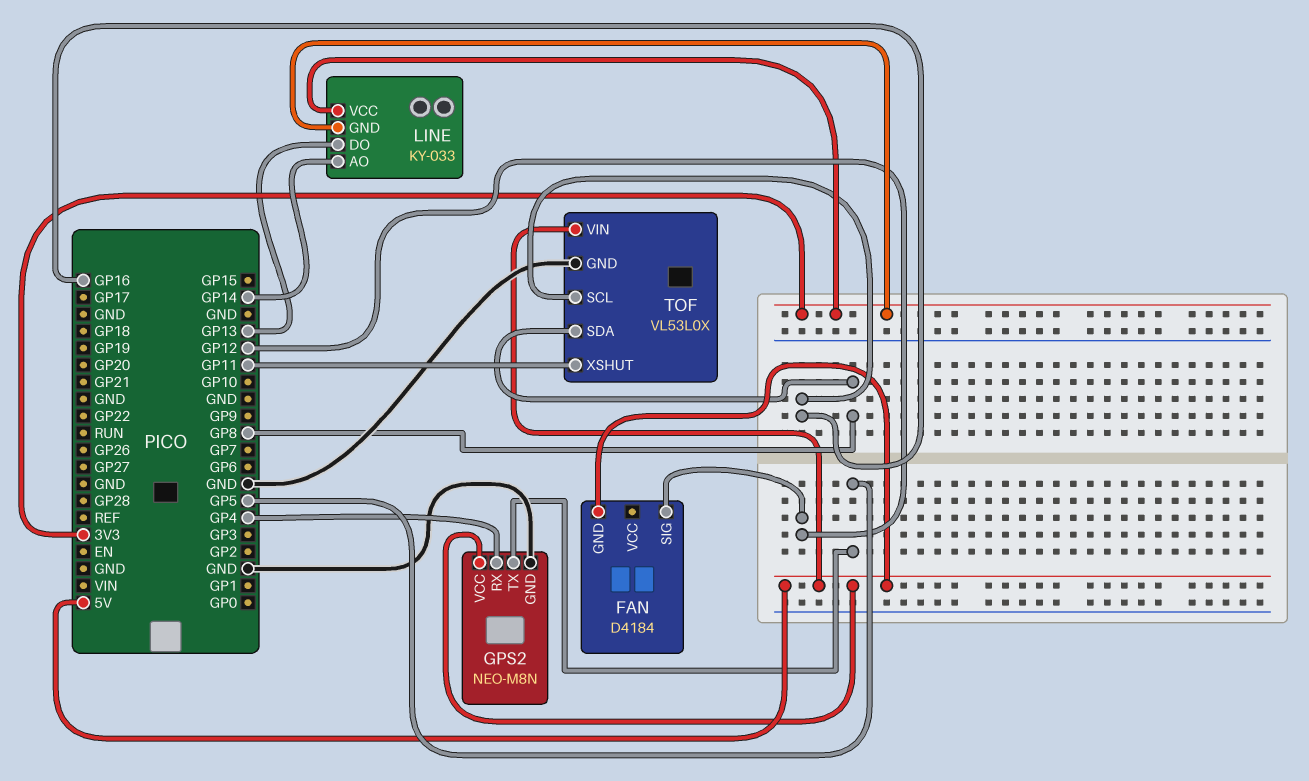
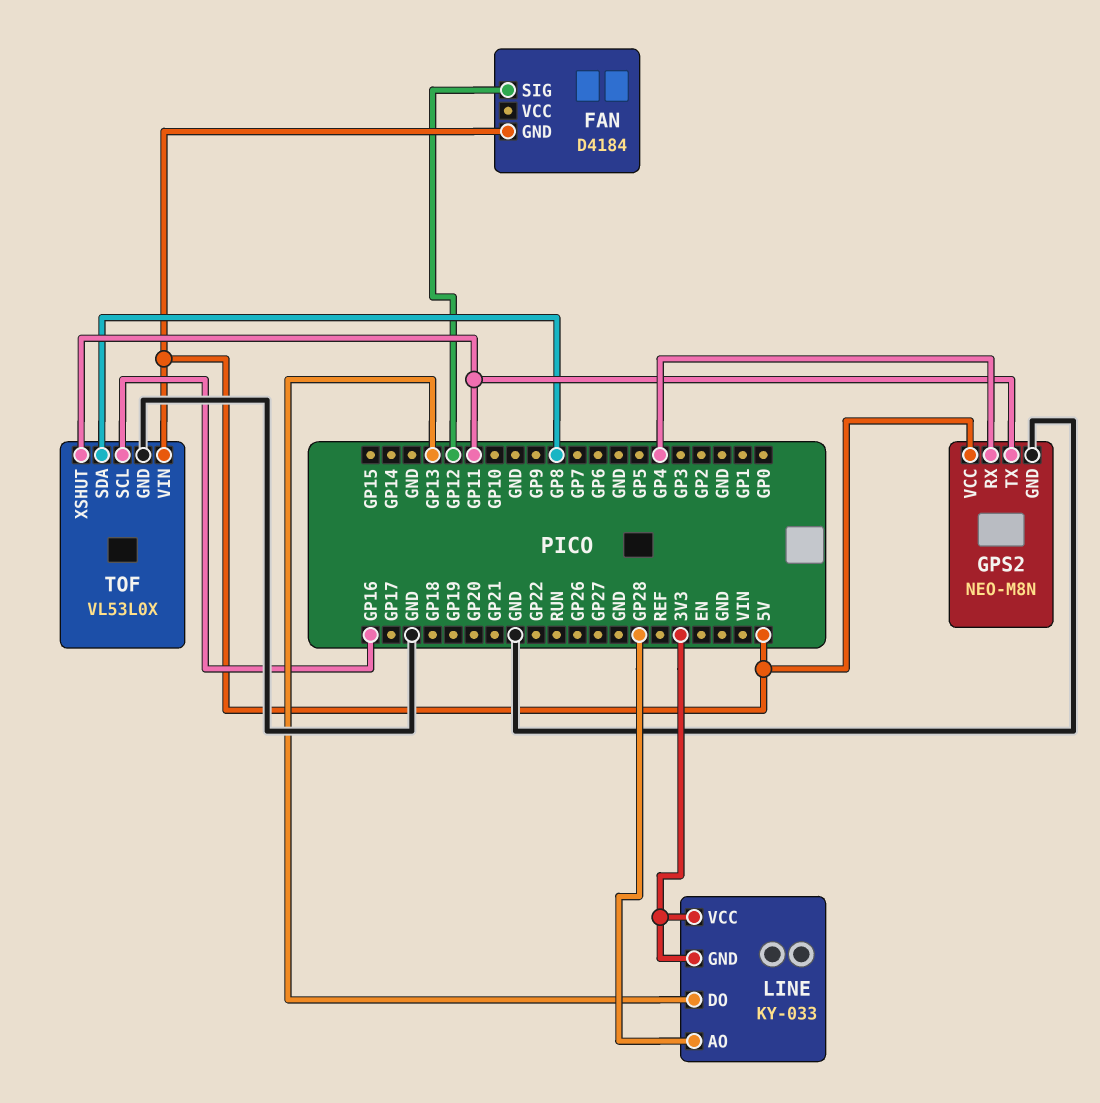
GPS2 pin TX: GP5 -> GP11
LINE pin AO: GP14 -> GP28

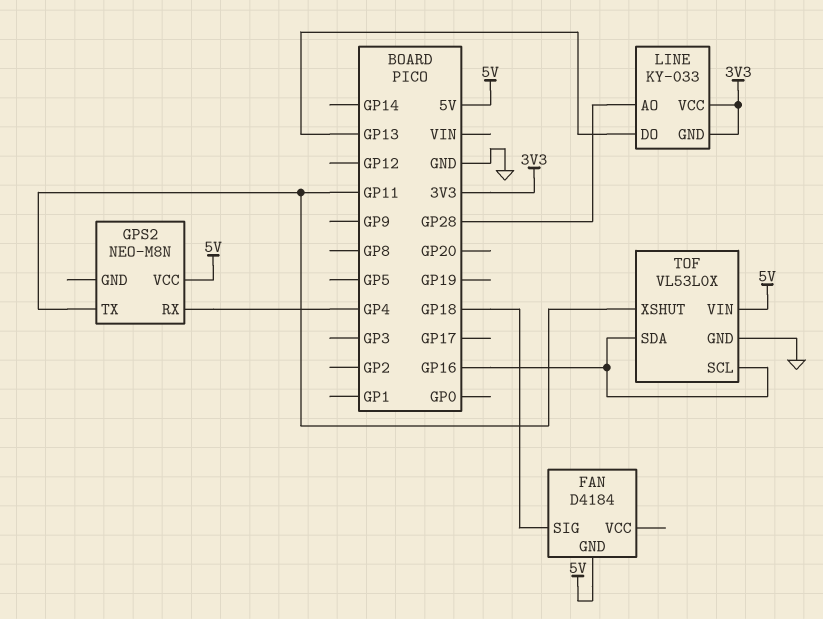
FAN pin SIG: GP12 -> GP18
GPS2 pin GND: GND -> none
TOF pin SDA: GP8 -> GP16

